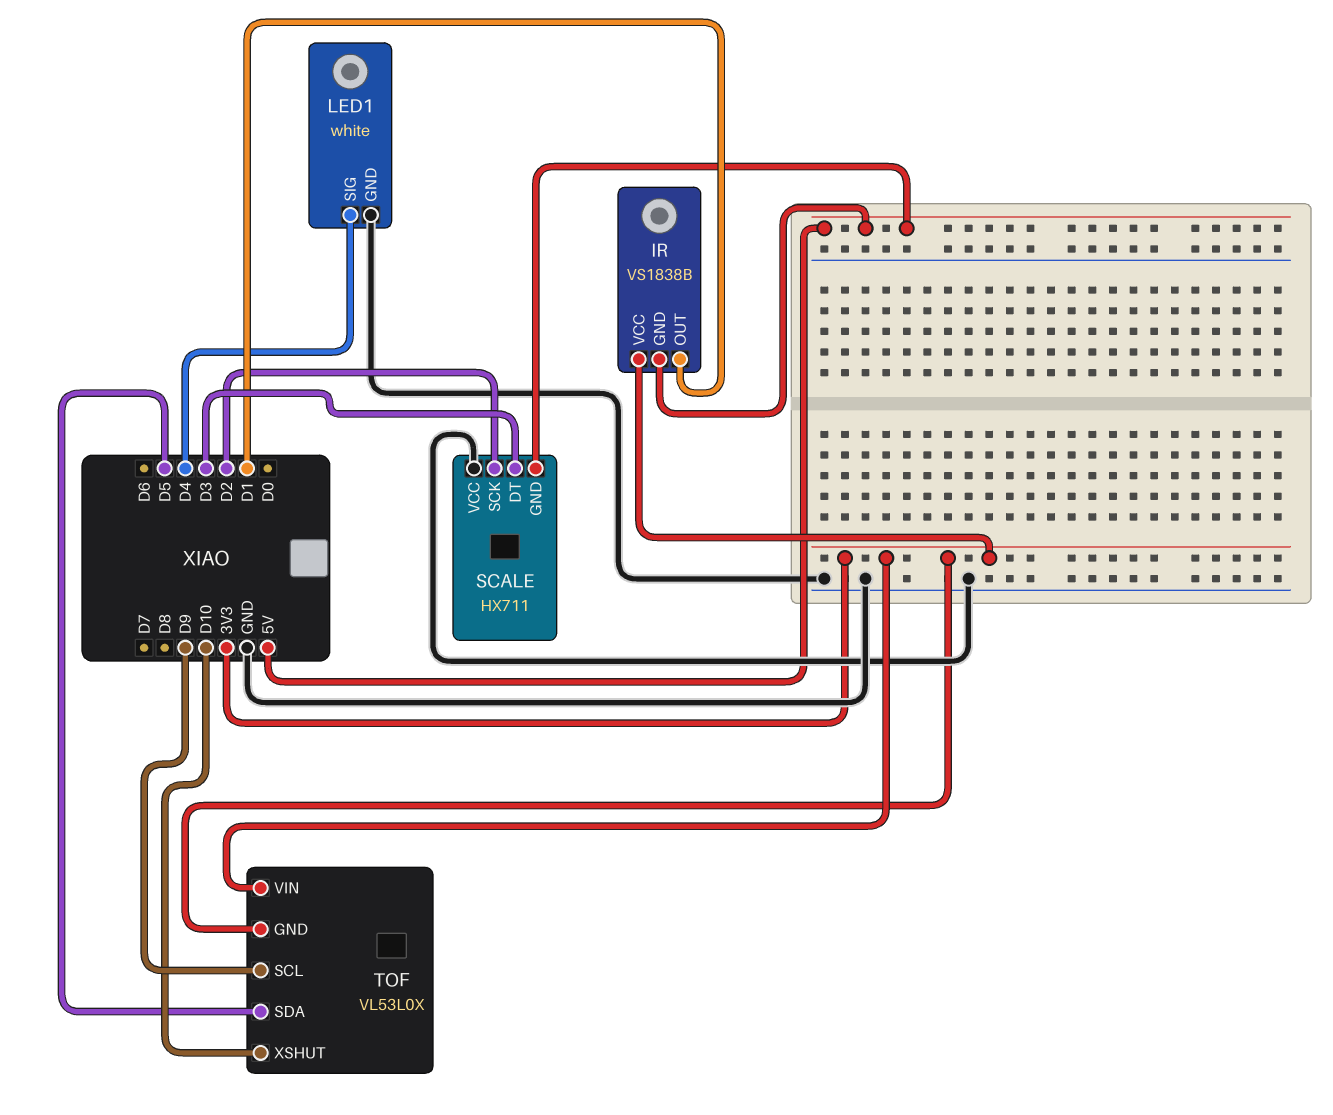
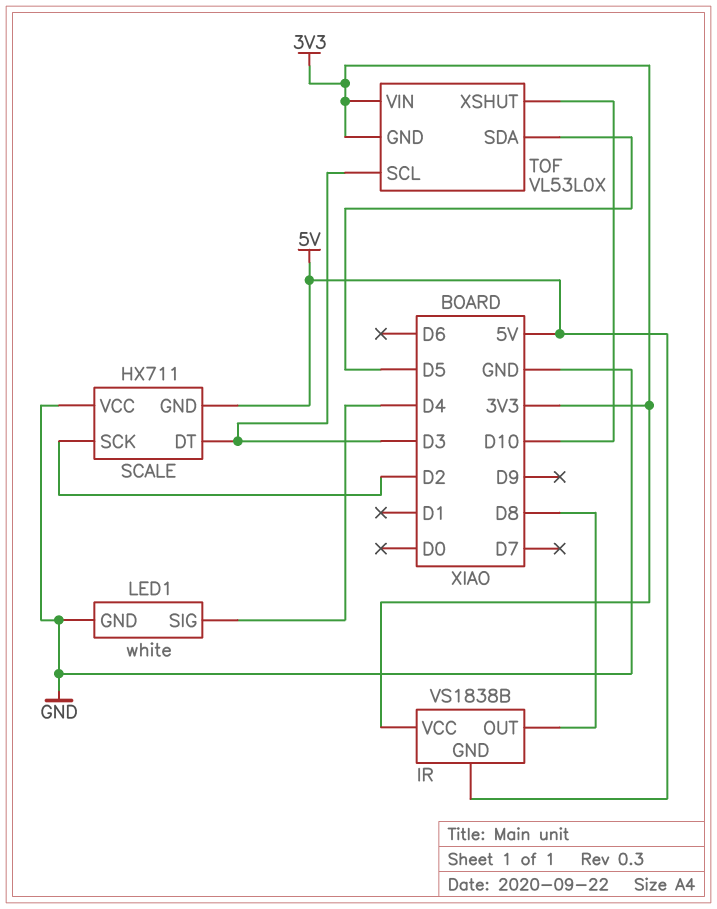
IR pin OUT: D1 -> D8
TOF pin SCL: D9 -> D3

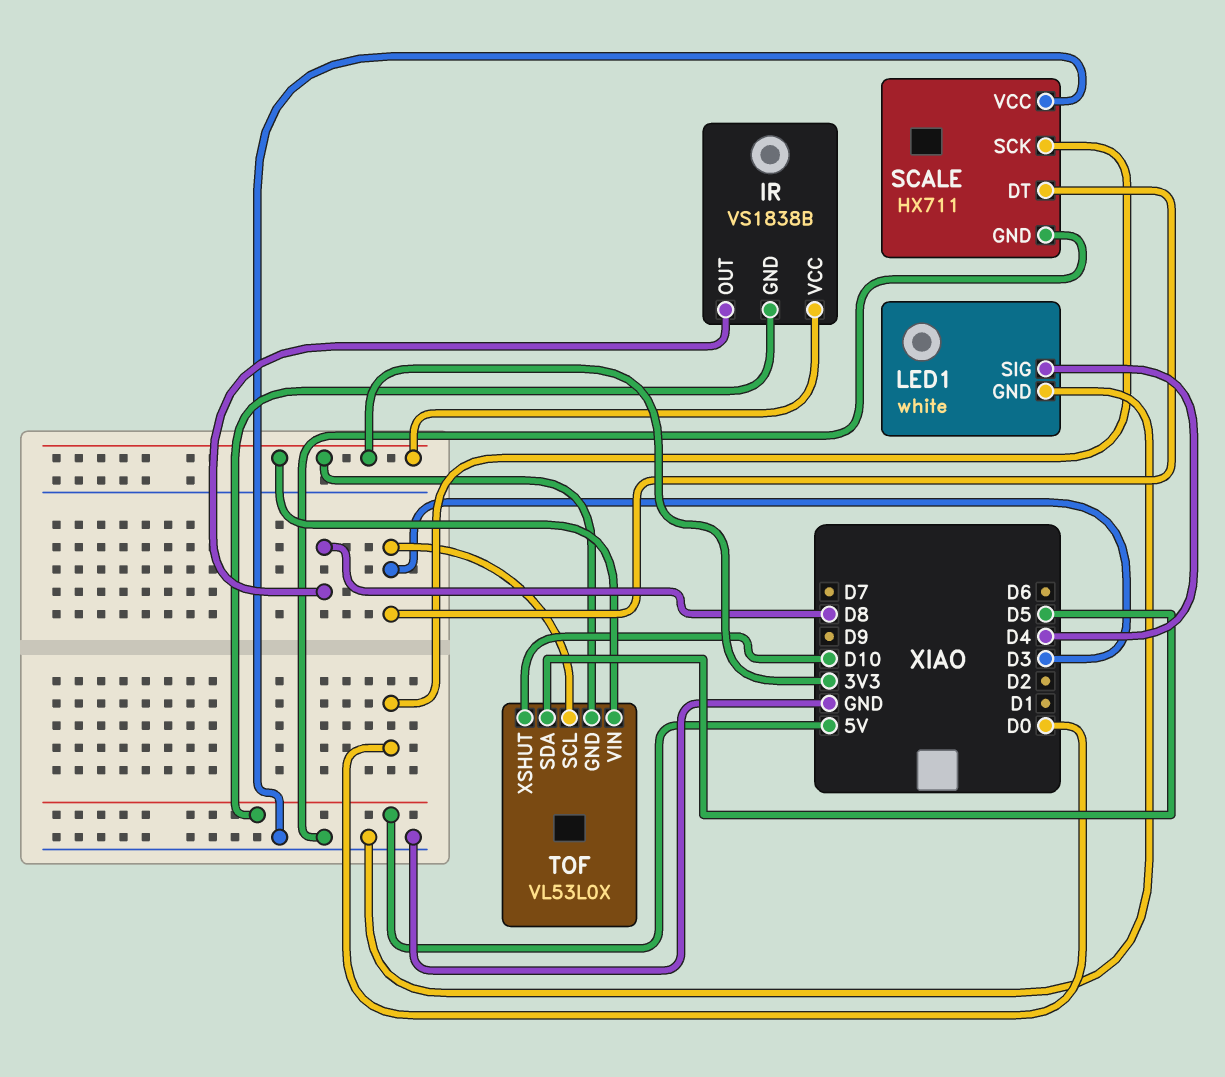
SCALE pin GND: 5V -> GND
SCALE pin SCK: D2 -> D0

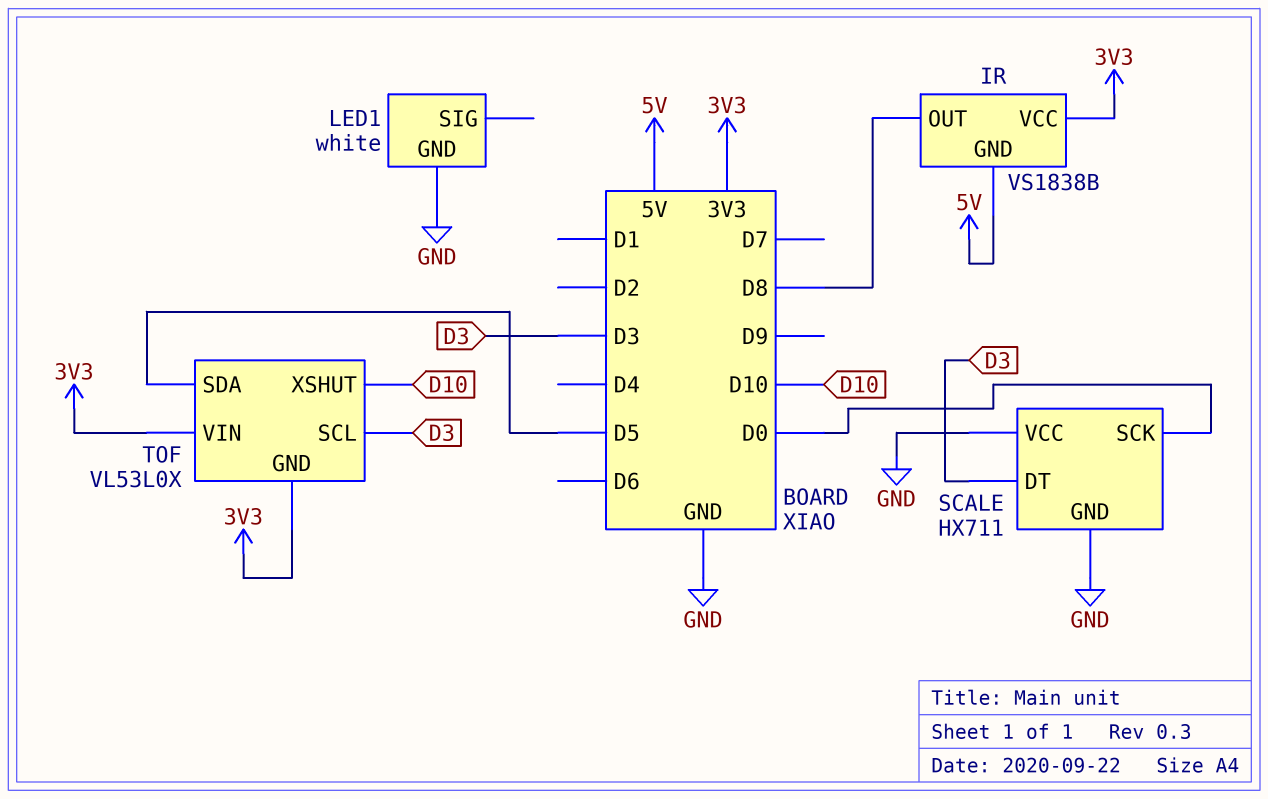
LED1 pin SIG: D4 -> none

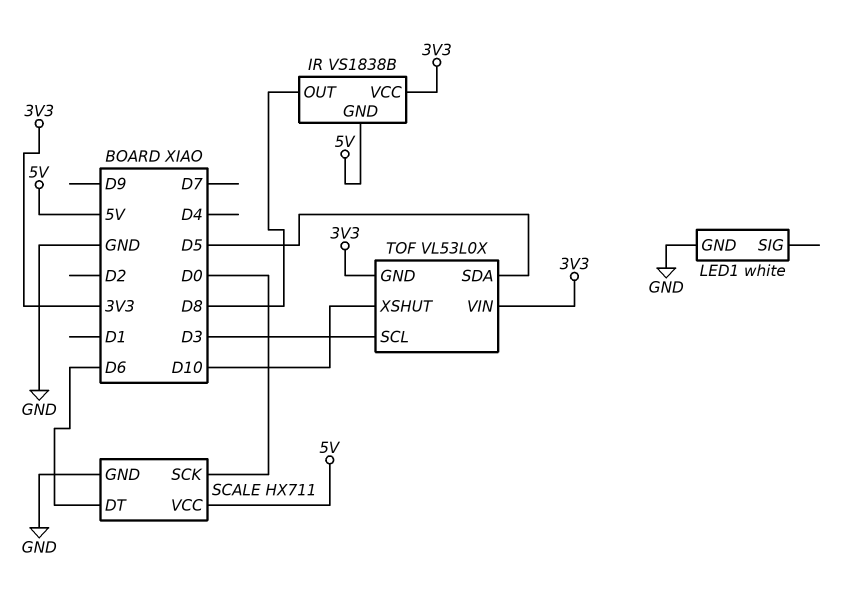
SCALE pin DT: D3 -> D6
SCALE pin VCC: GND -> 5V

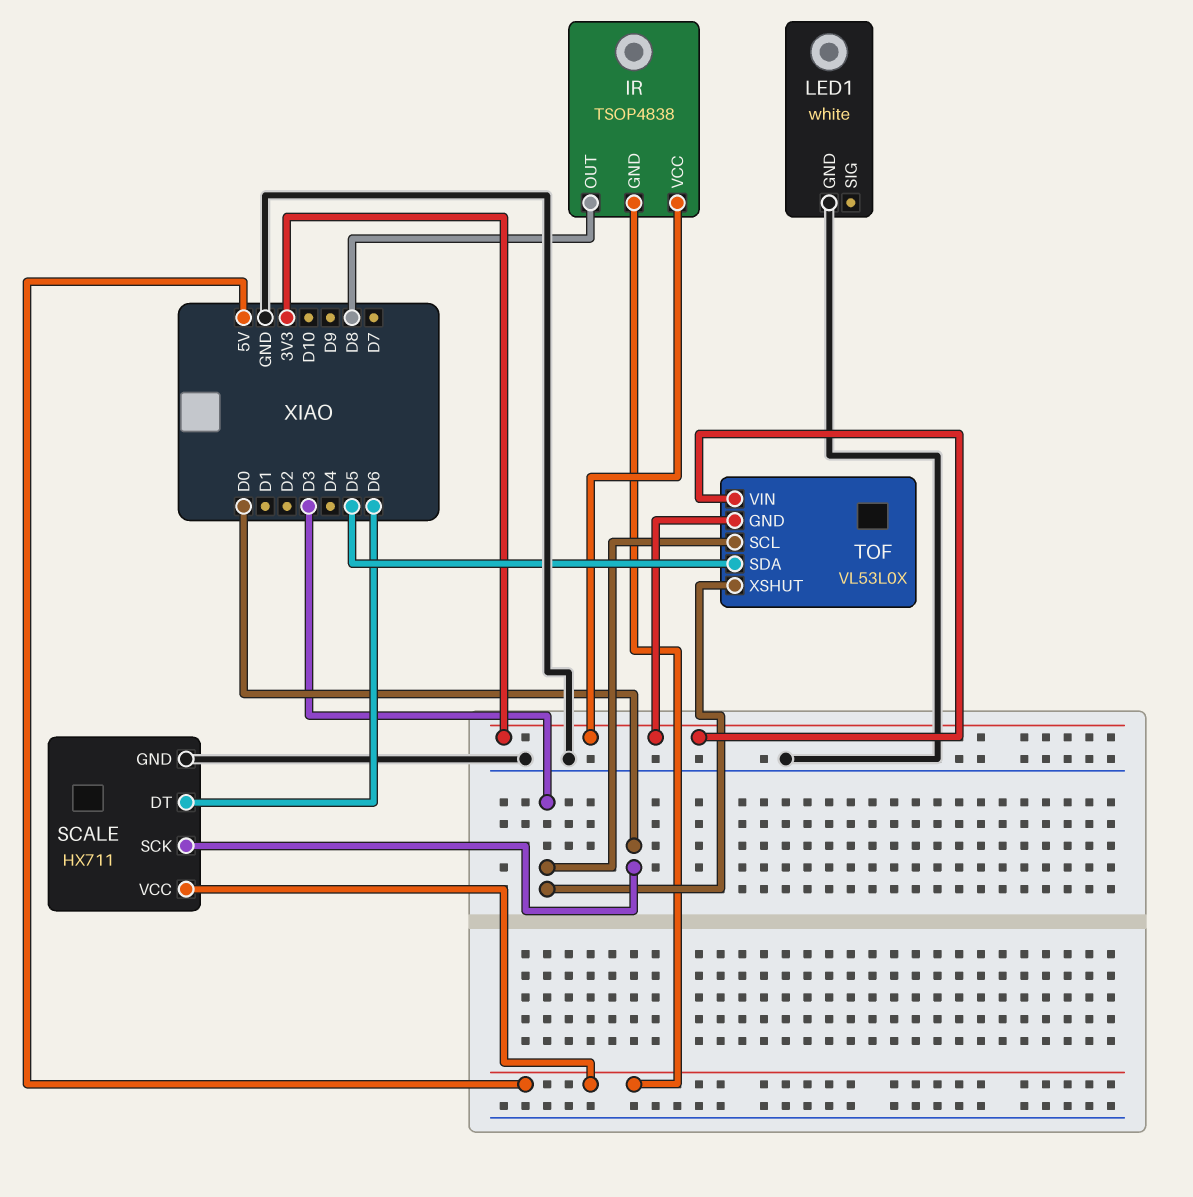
IR: VS1838B -> TSOP4838
TOF pin XSHUT: D10 -> D3

